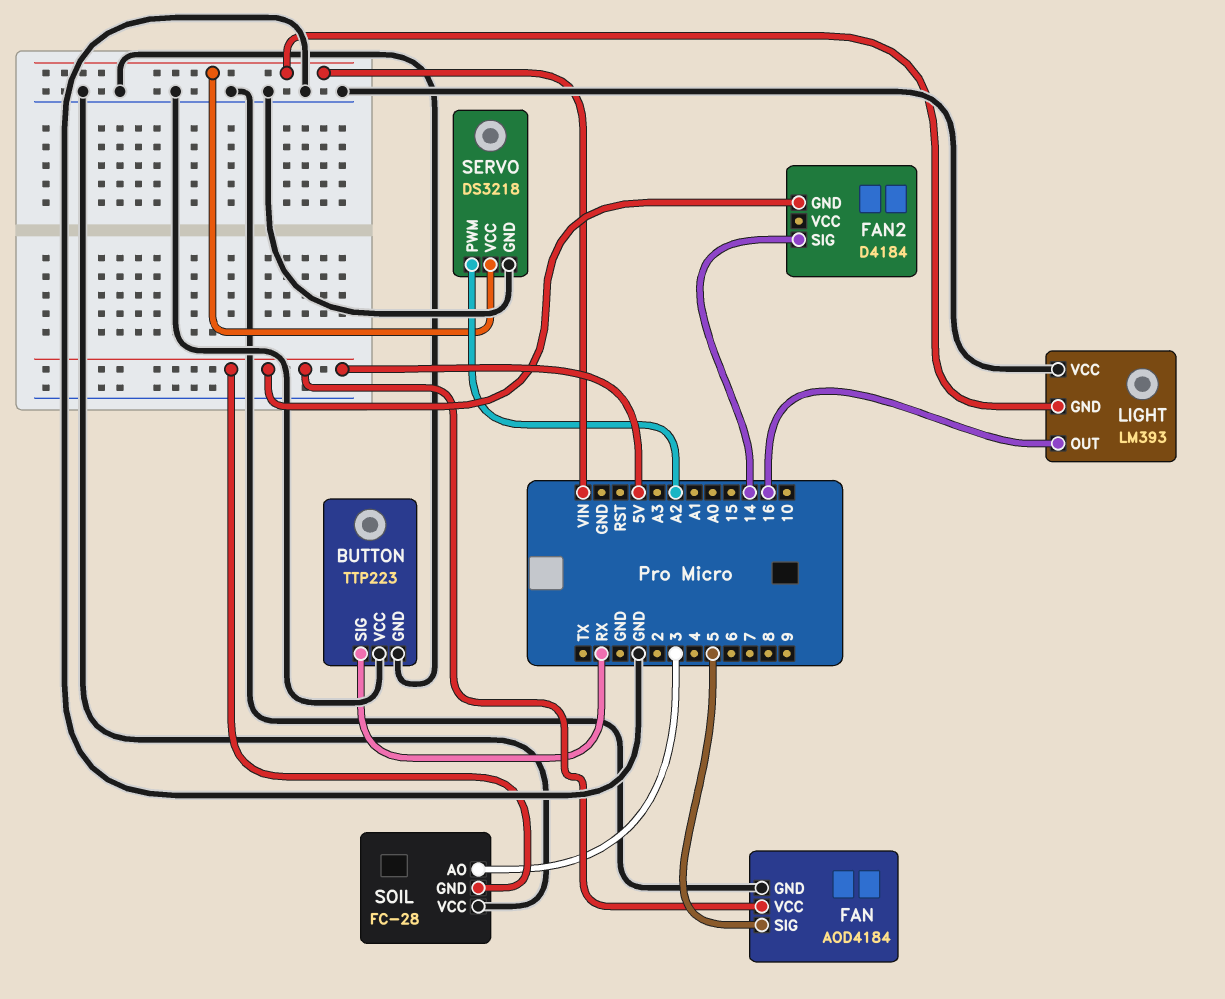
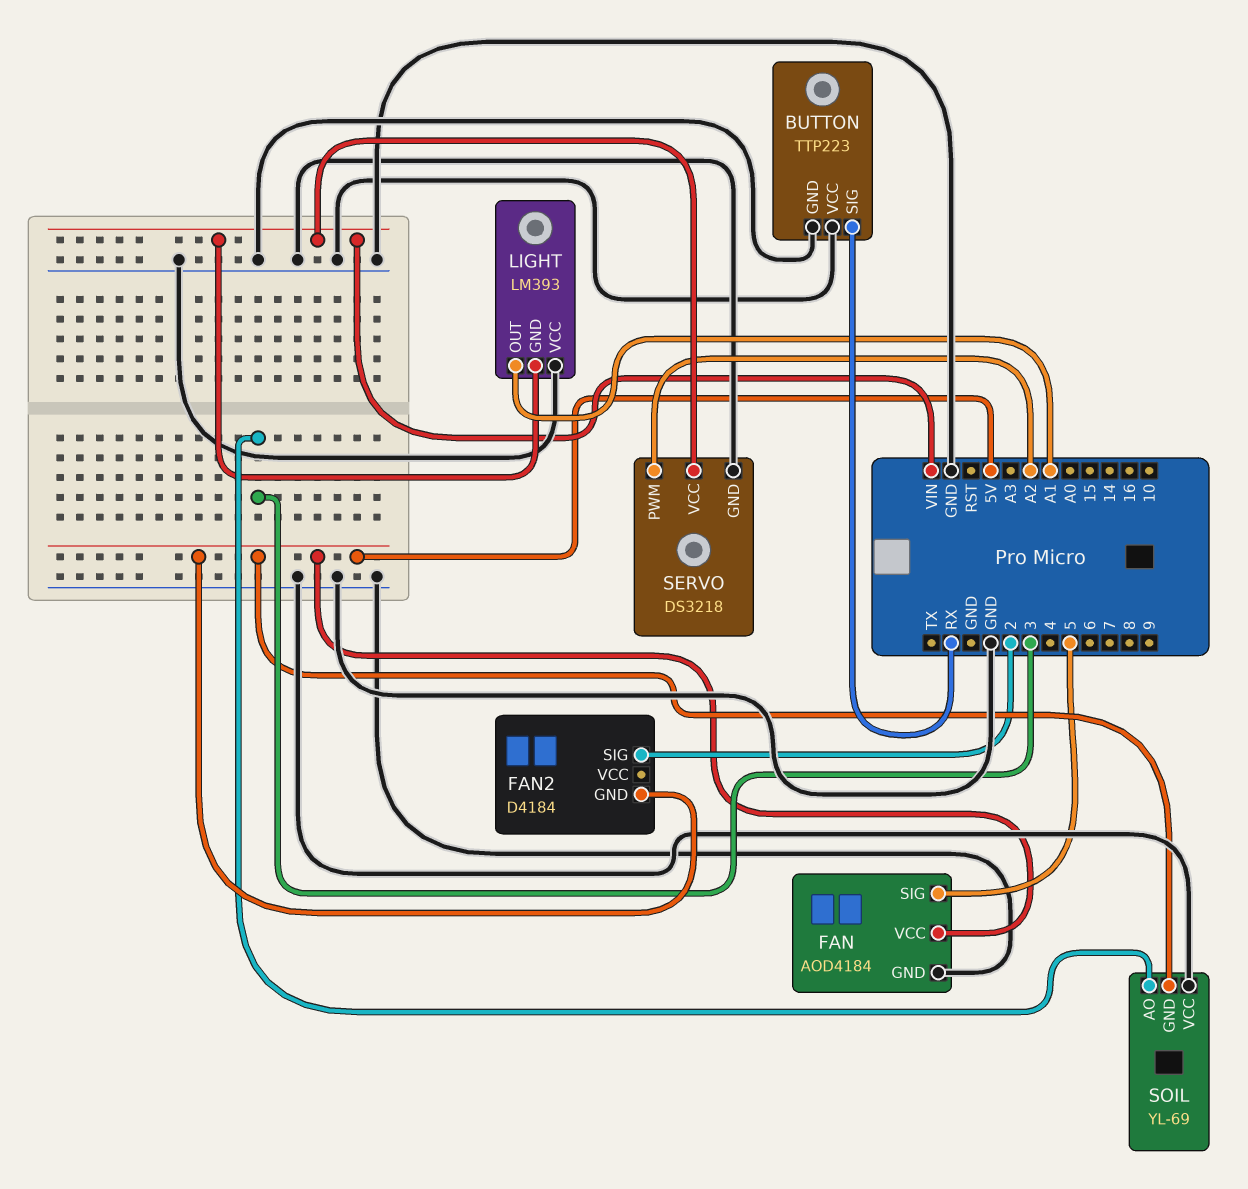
FAN2 pin SIG: 14 -> 2
LIGHT pin OUT: 16 -> A1
SOIL: FC-28 -> YL-69

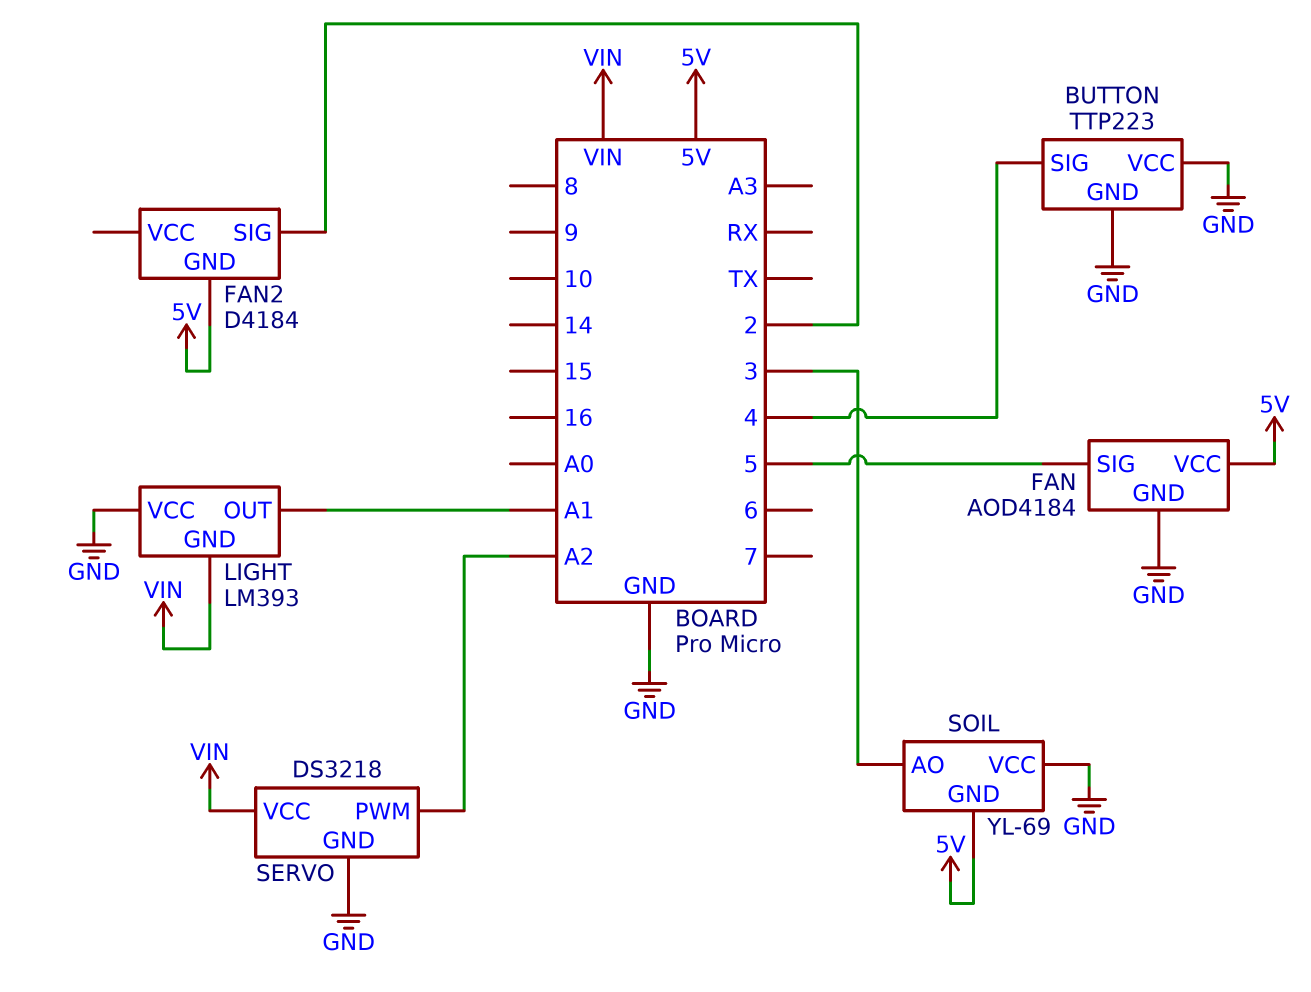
BUTTON pin SIG: RX -> 4

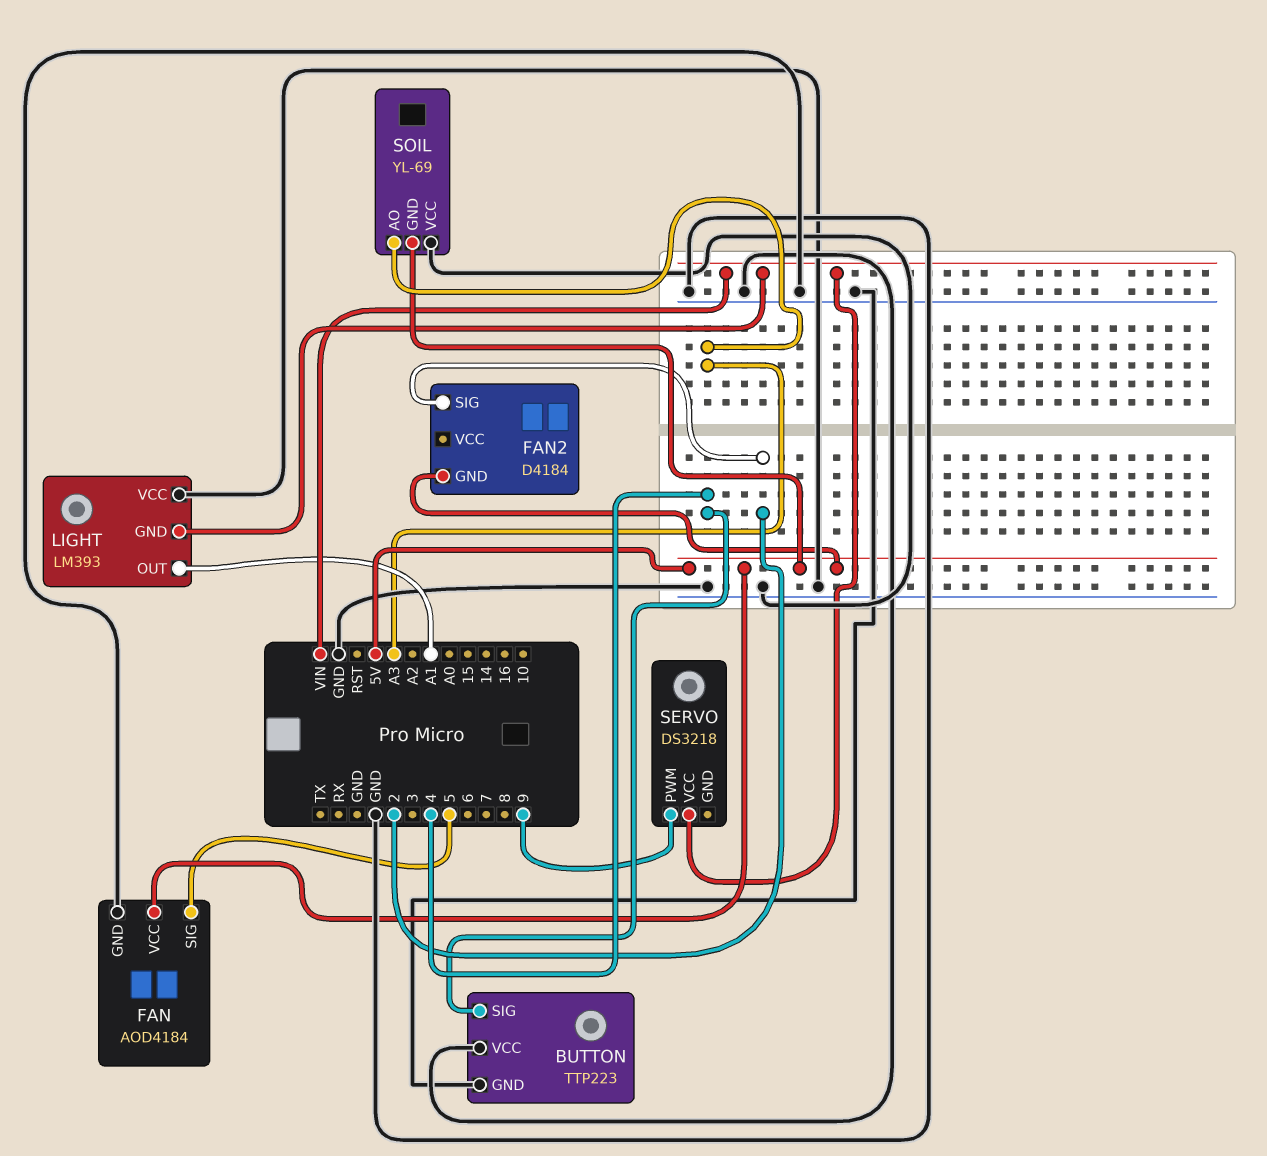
SERVO pin GND: GND -> none
SERVO pin PWM: A2 -> 9
SOIL pin AO: 3 -> A3

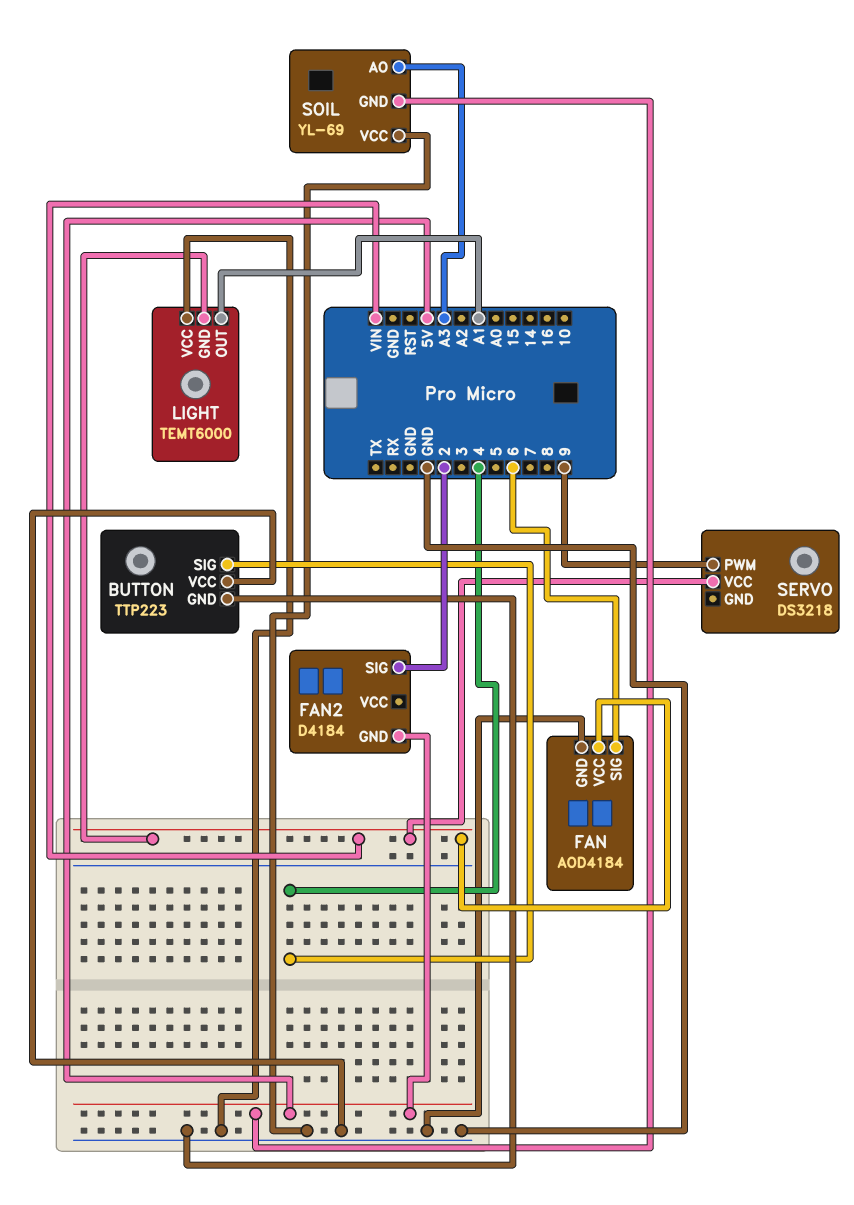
FAN pin SIG: 5 -> 6
FAN pin VCC: 5V -> VIN
LIGHT: LM393 -> TEMT6000

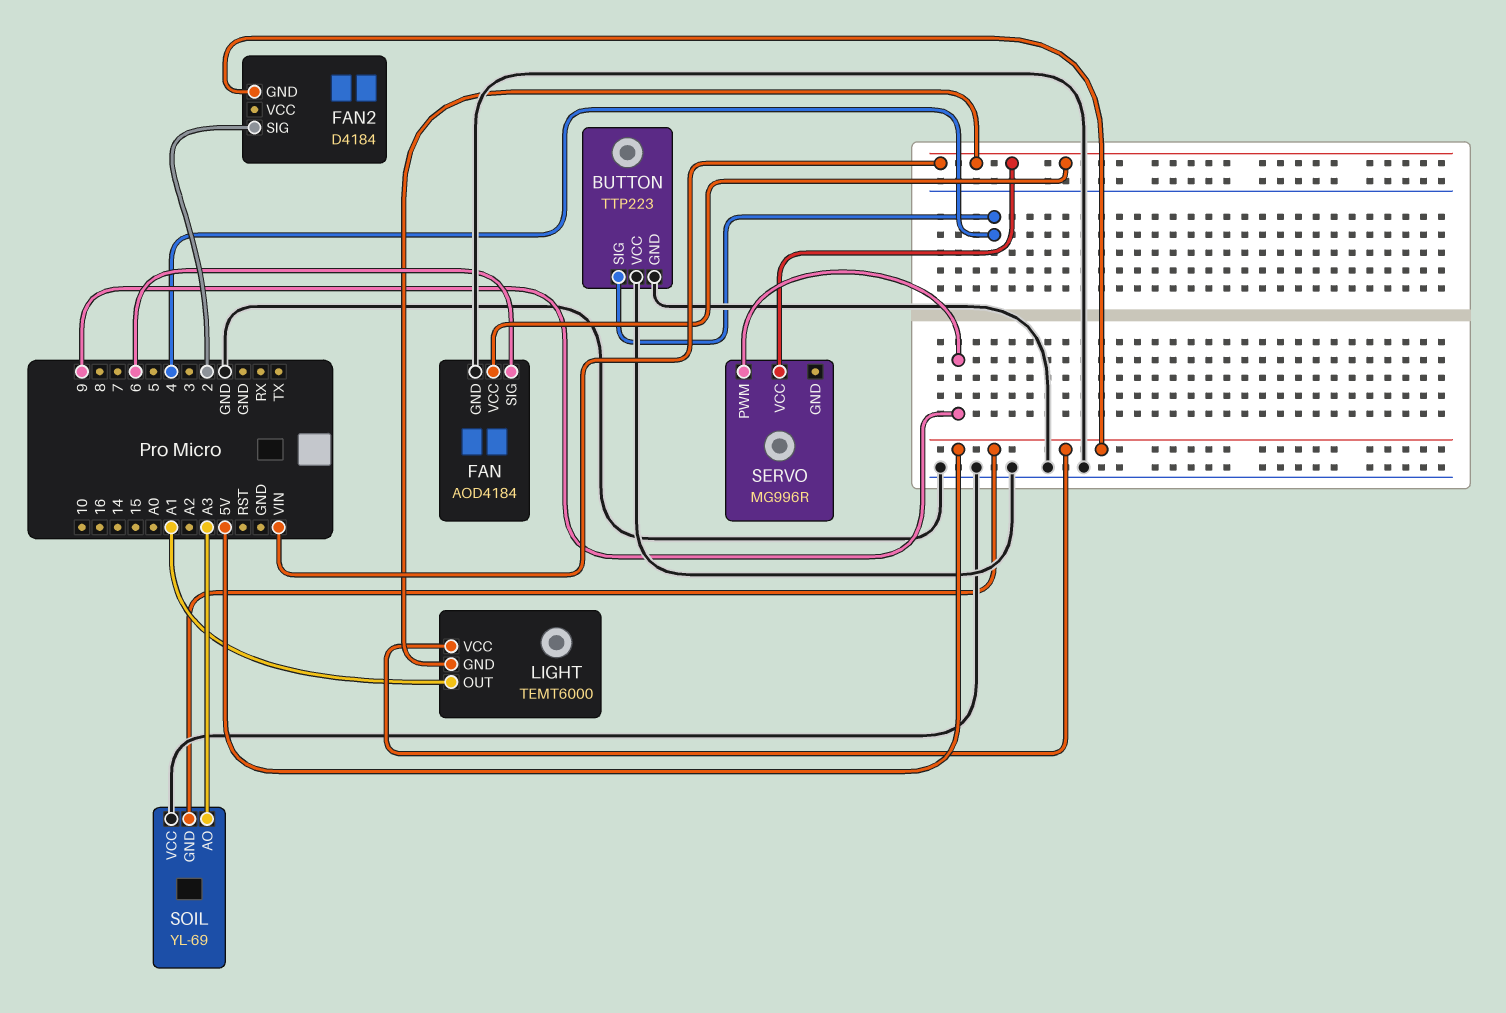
LIGHT pin VCC: GND -> 5V
SERVO: DS3218 -> MG996R

